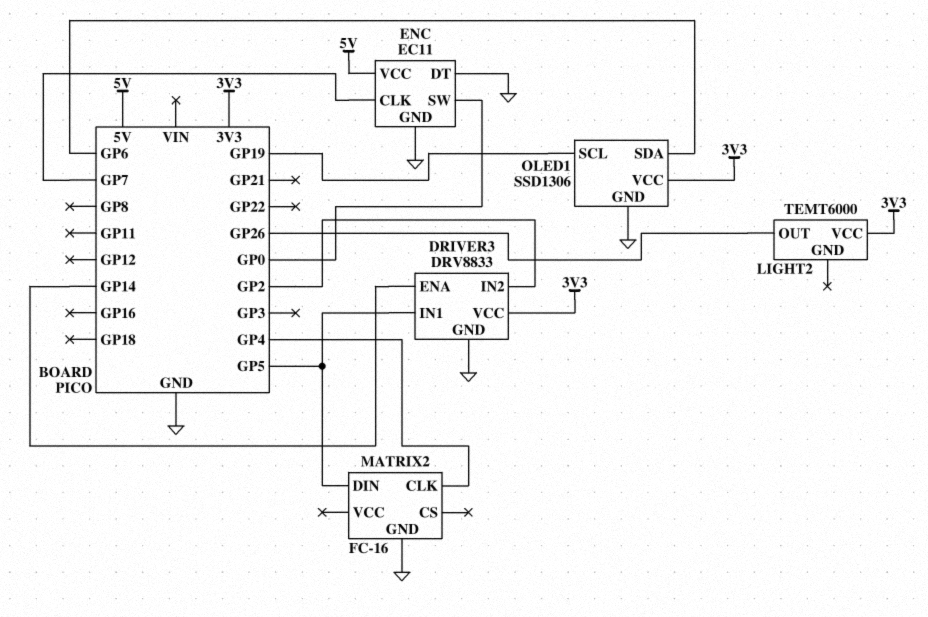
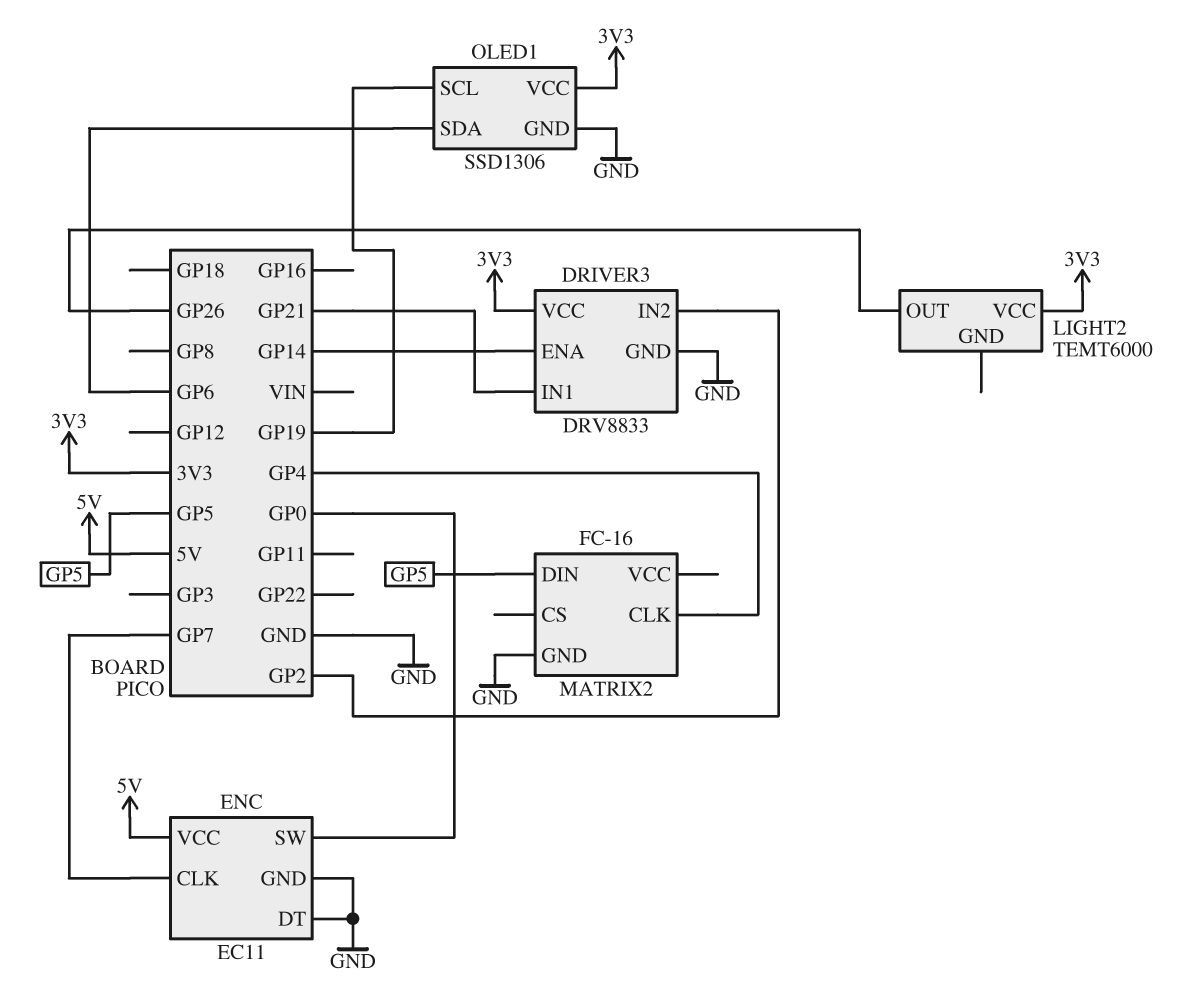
DRIVER3 pin IN1: GP5 -> GP21

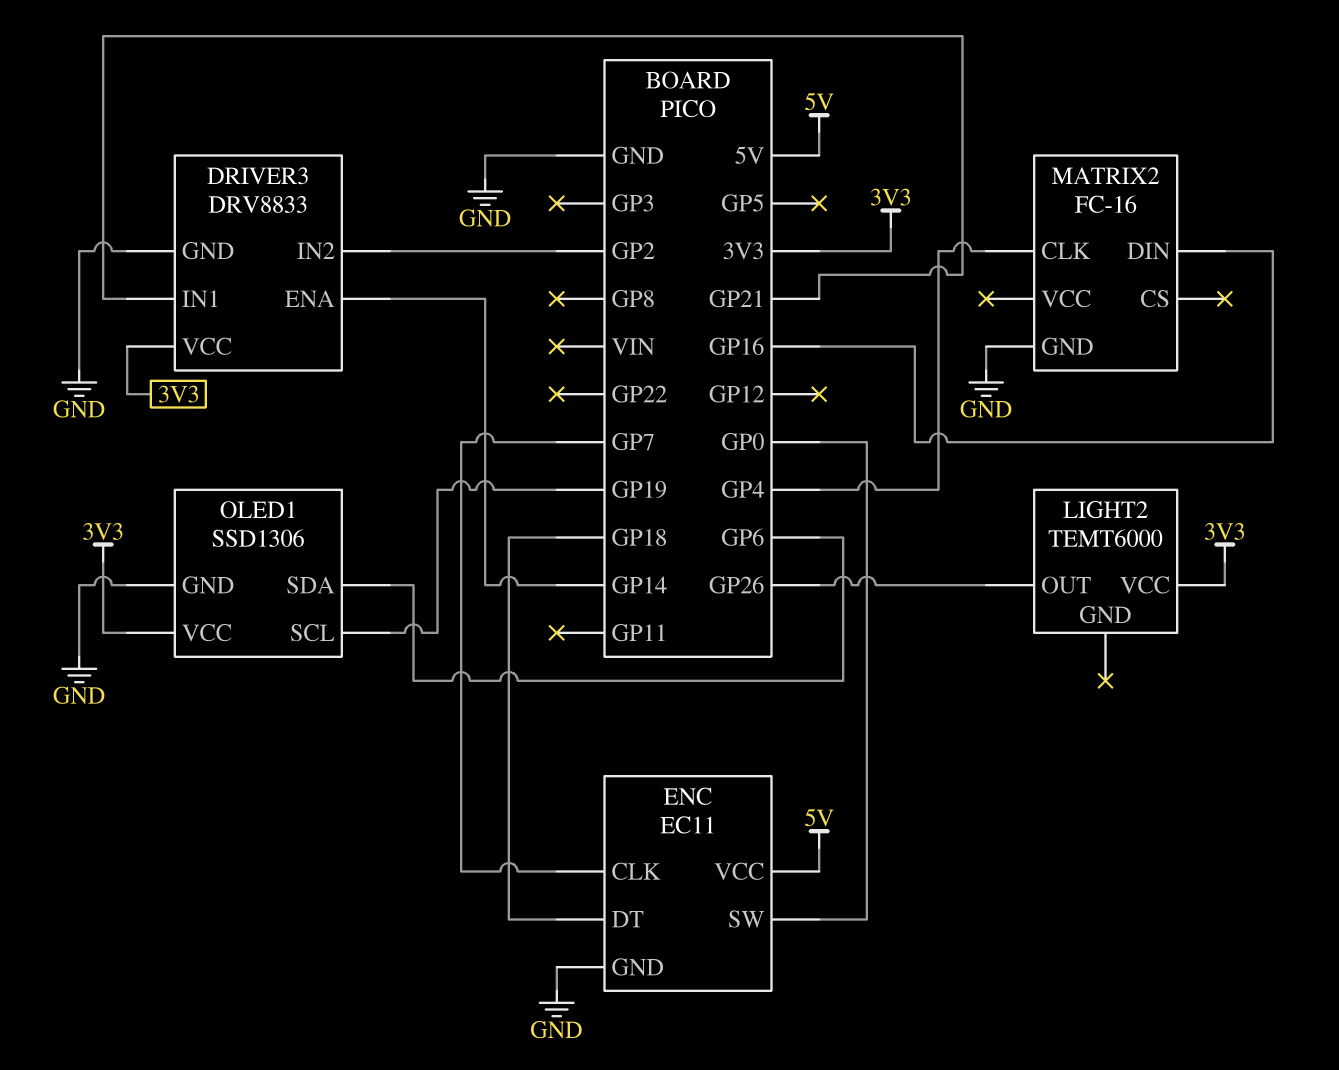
ENC pin DT: GND -> GP18
MATRIX2 pin DIN: GP5 -> GP16

